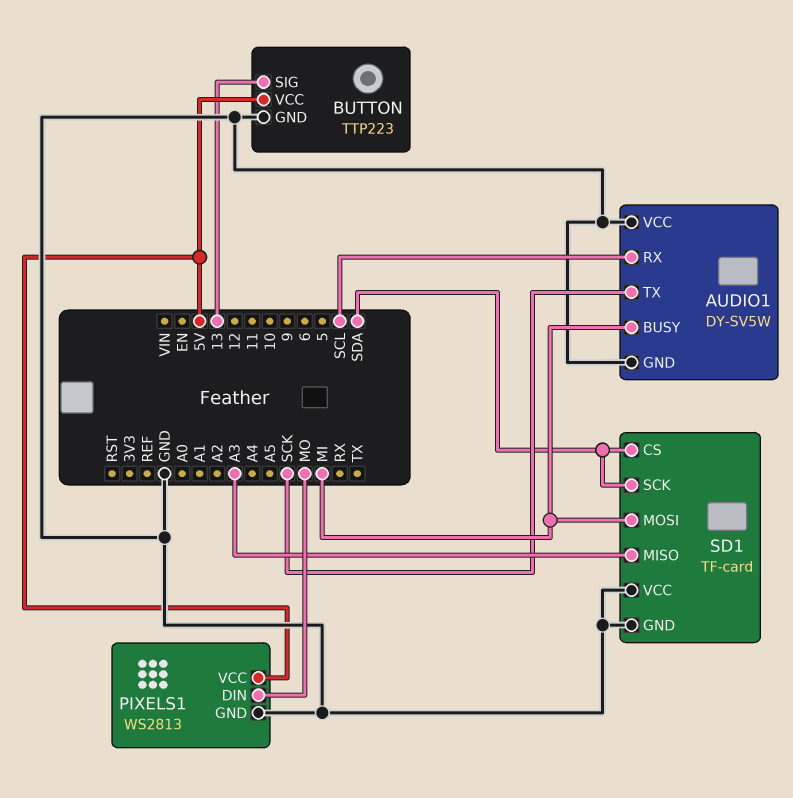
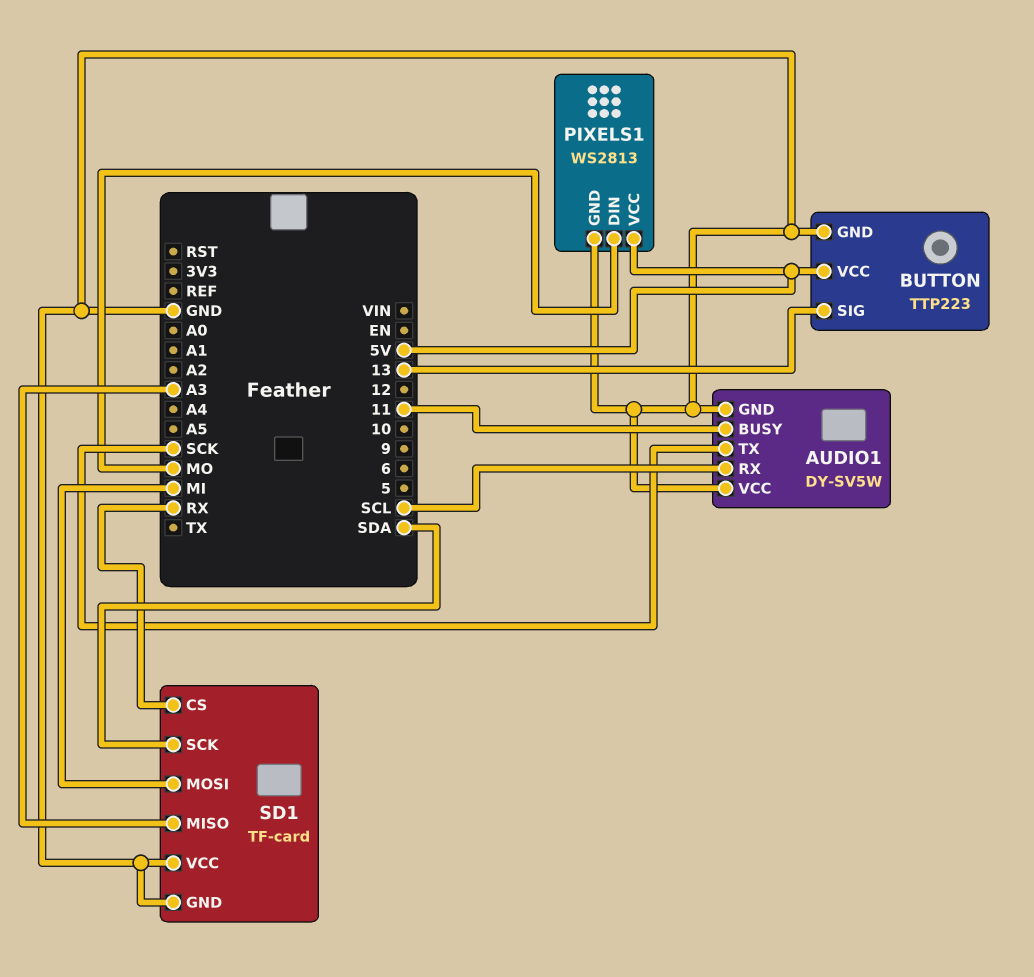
AUDIO1 pin BUSY: MI -> 11
SD1 pin CS: SDA -> RX

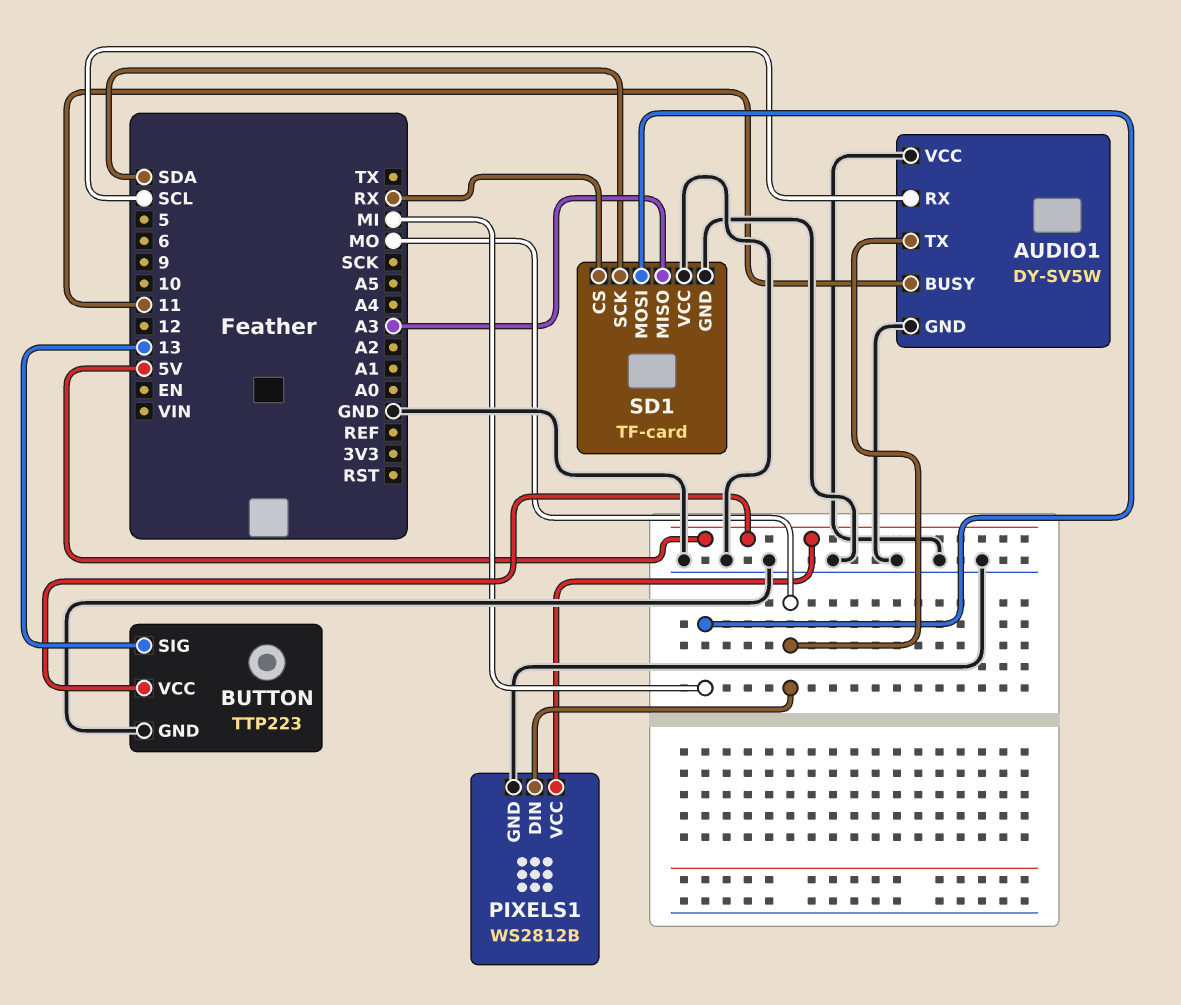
AUDIO1 pin TX: SCK -> MO
PIXELS1: WS2813 -> WS2812B

